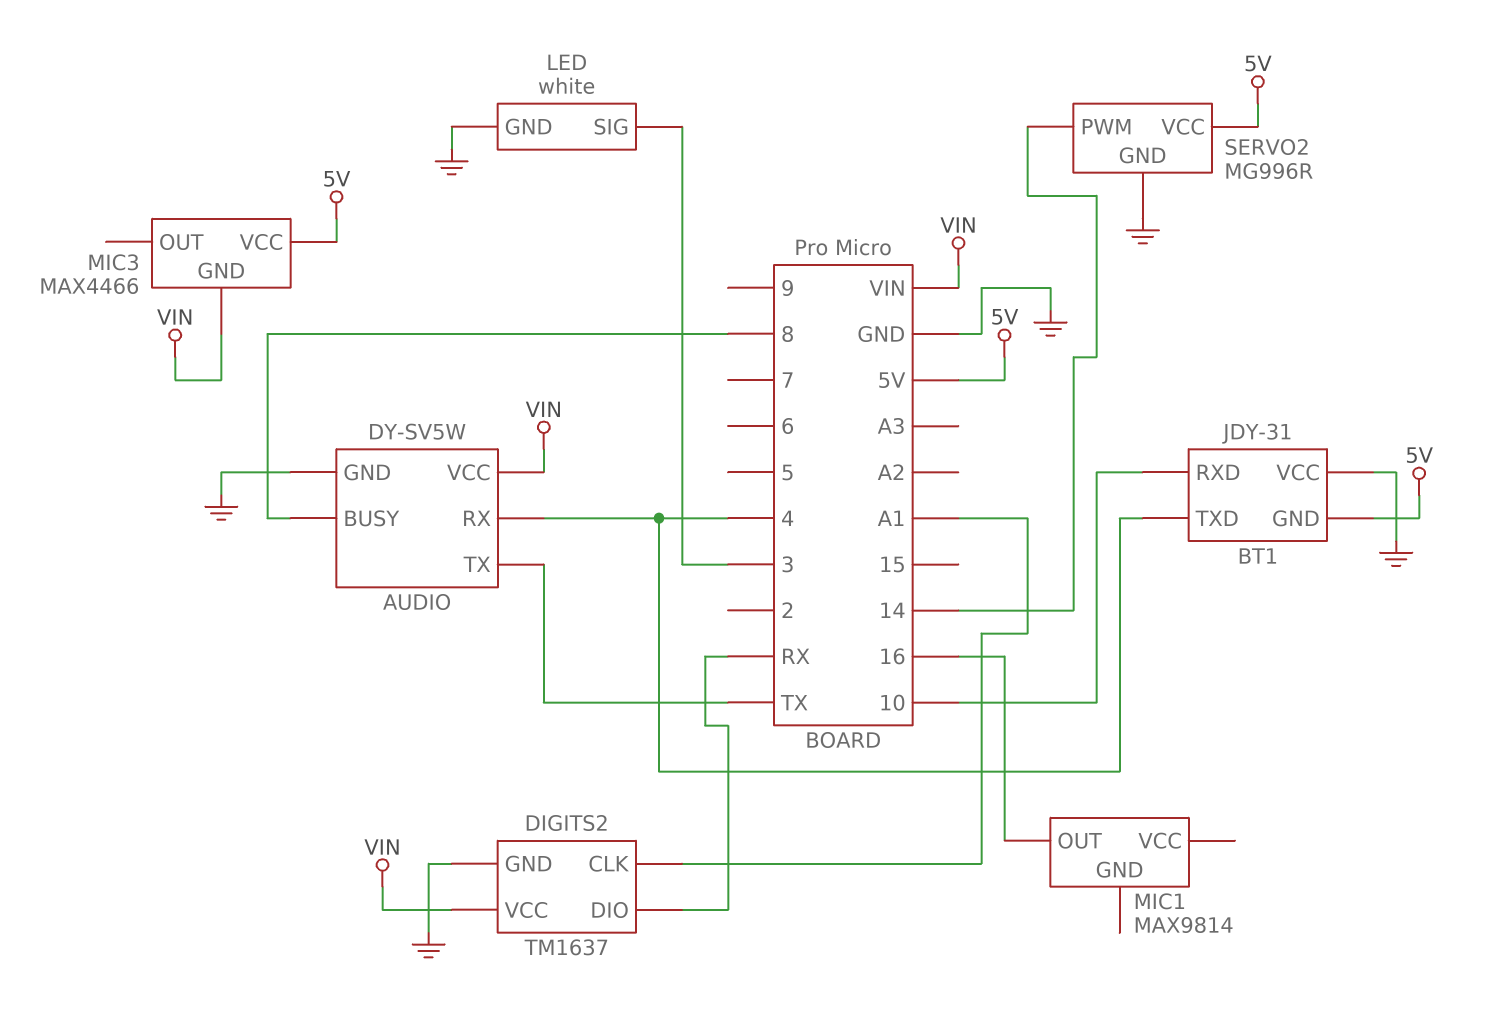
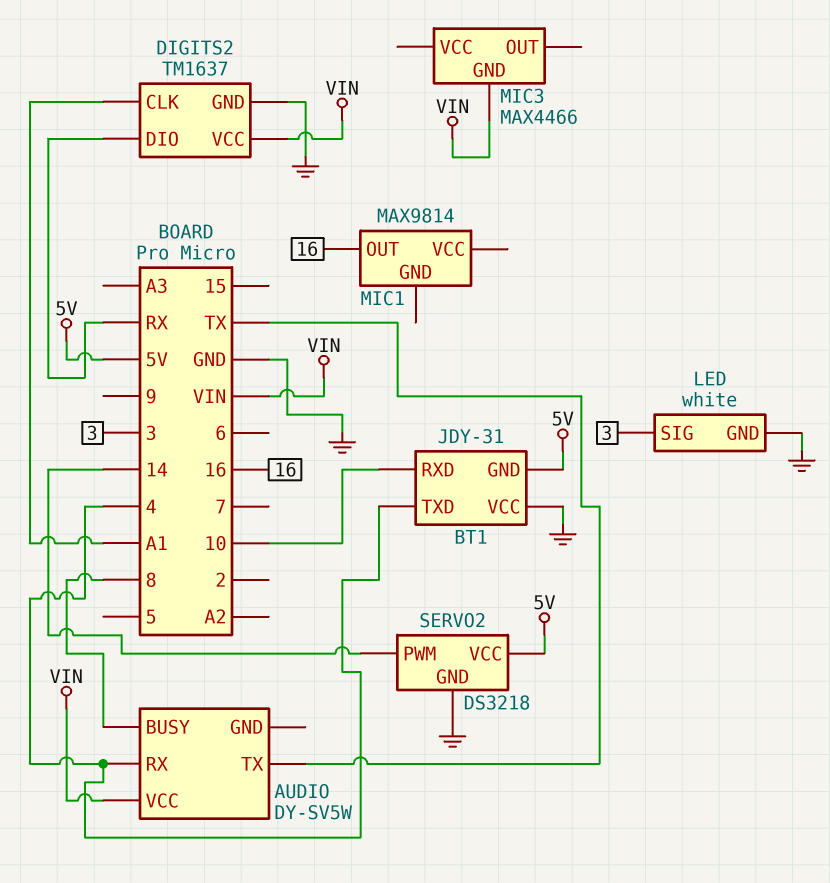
AUDIO pin GND: GND -> none
MIC3 pin VCC: 5V -> none
SERVO2: MG996R -> DS3218

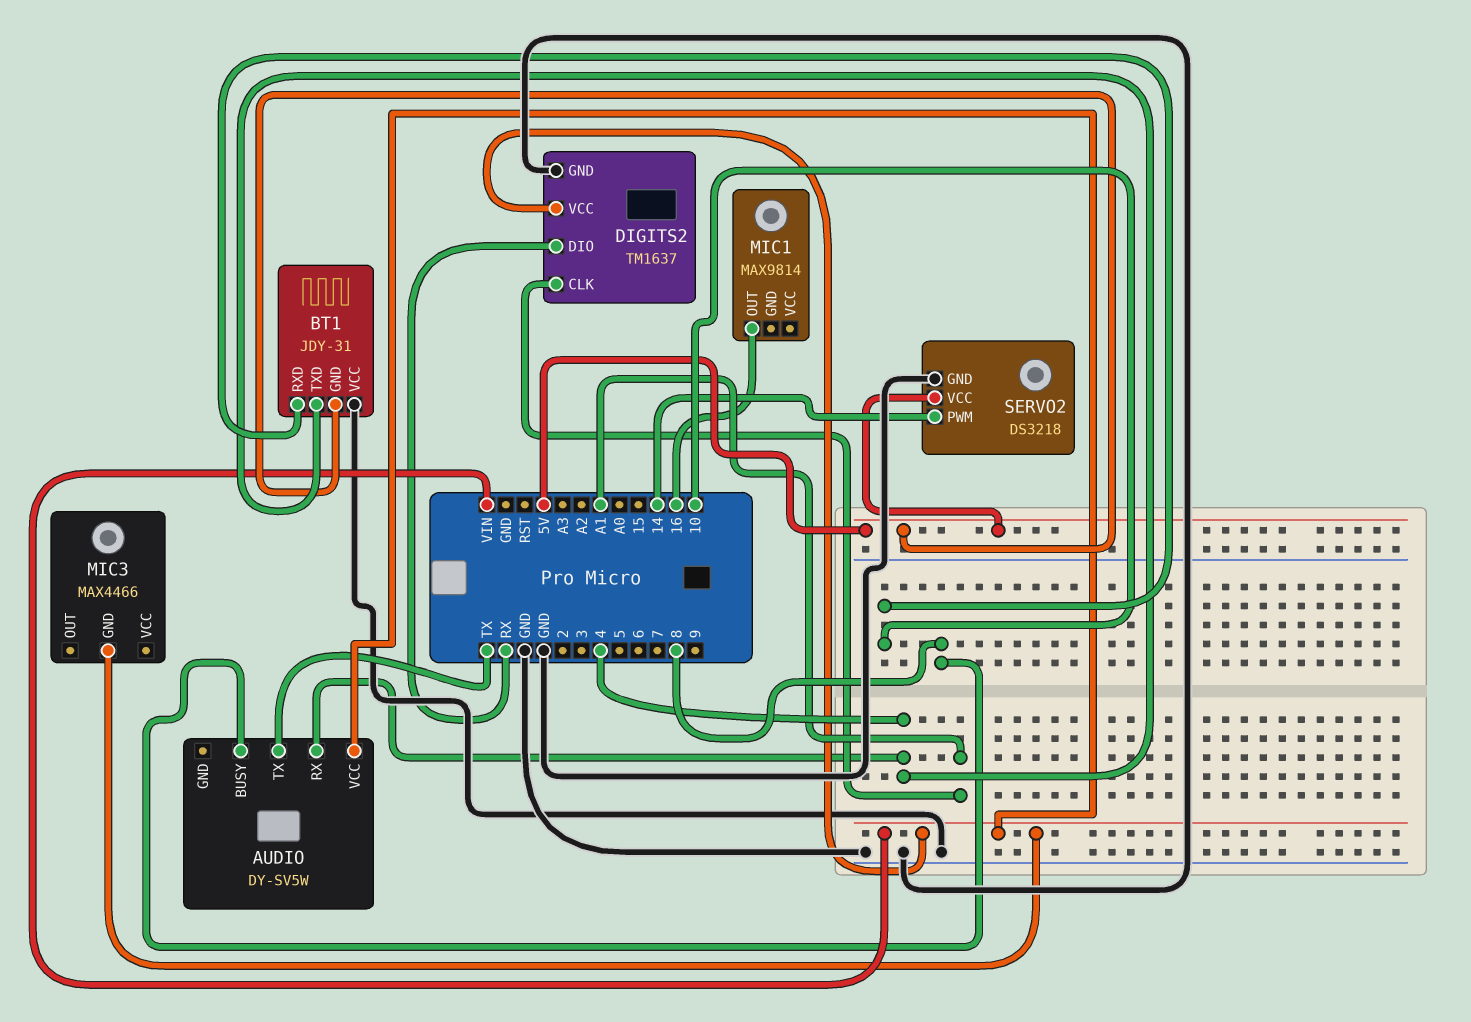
LED: white -> none
LED pin GND: GND -> none
LED pin SIG: 3 -> none

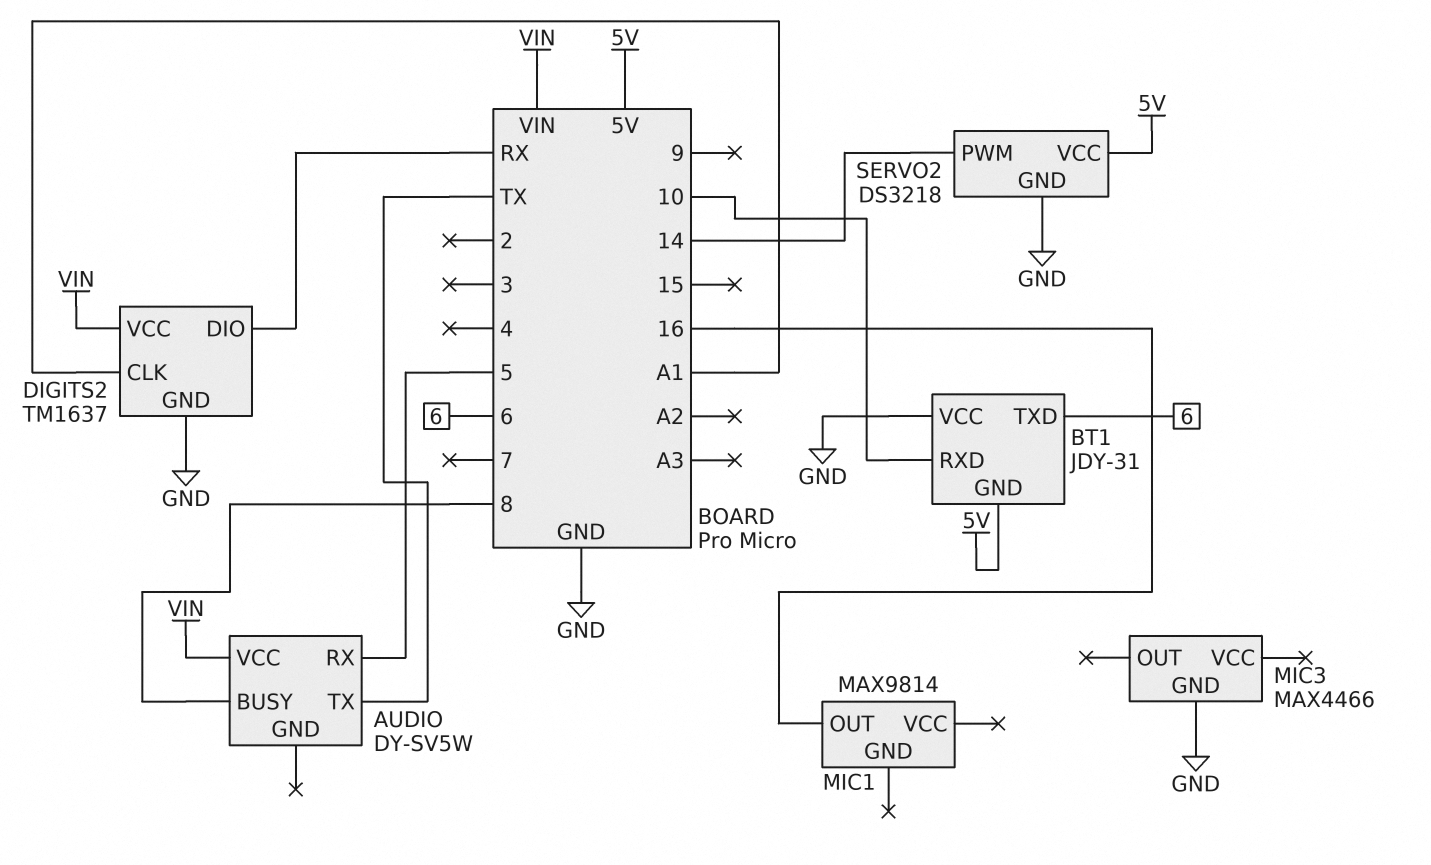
AUDIO pin RX: 4 -> 5
BT1 pin TXD: 4 -> 6
MIC3 pin GND: VIN -> GND

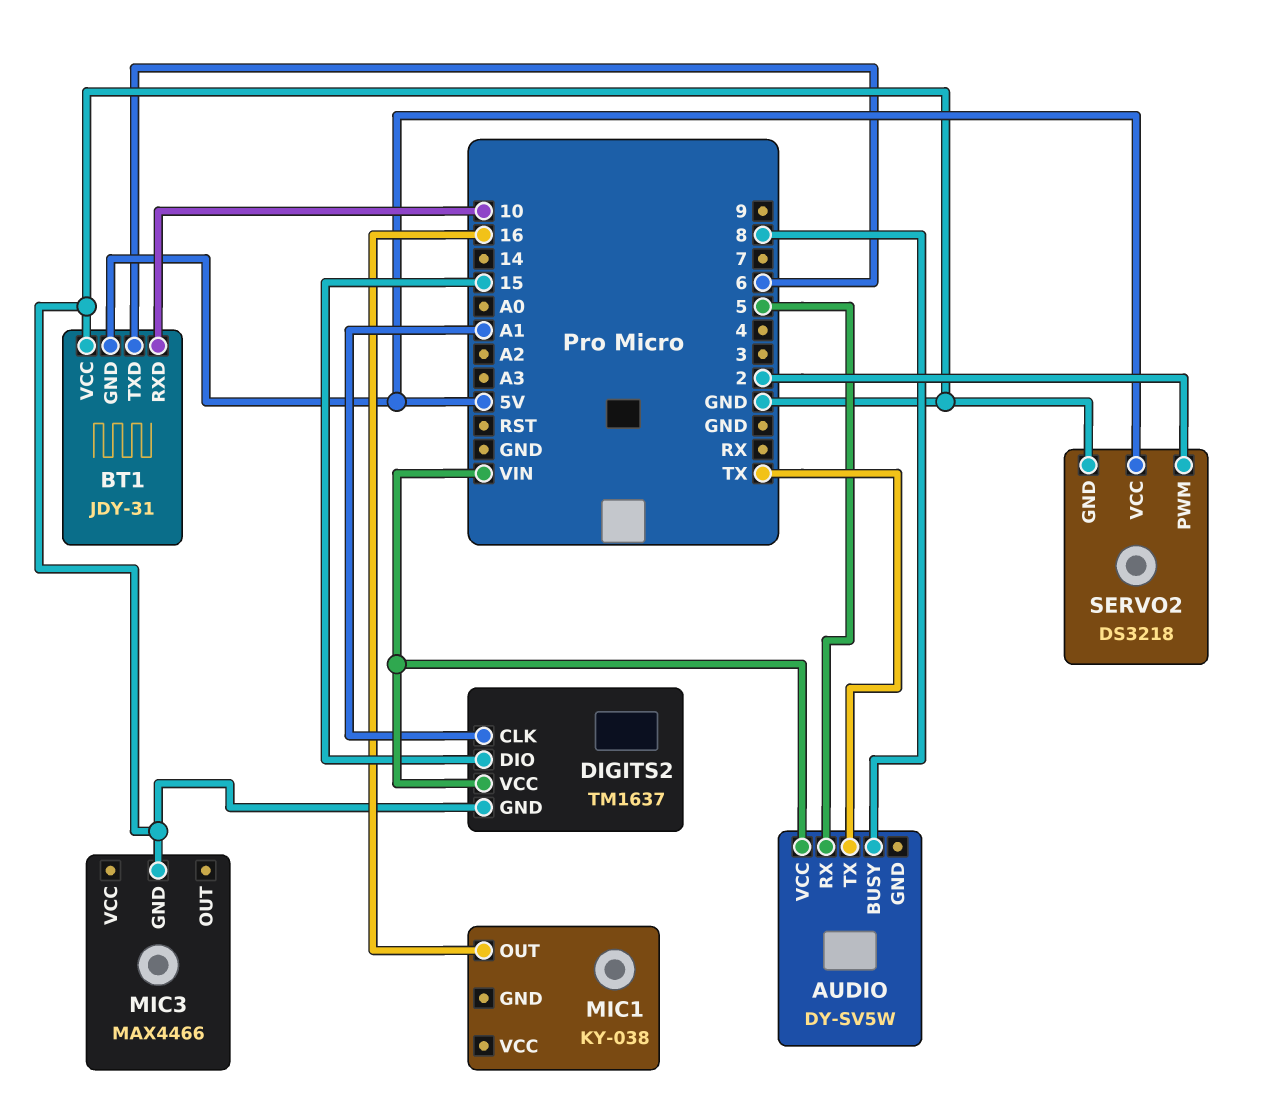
DIGITS2 pin DIO: RX -> 15
MIC1: MAX9814 -> KY-038
SERVO2 pin PWM: 14 -> 2

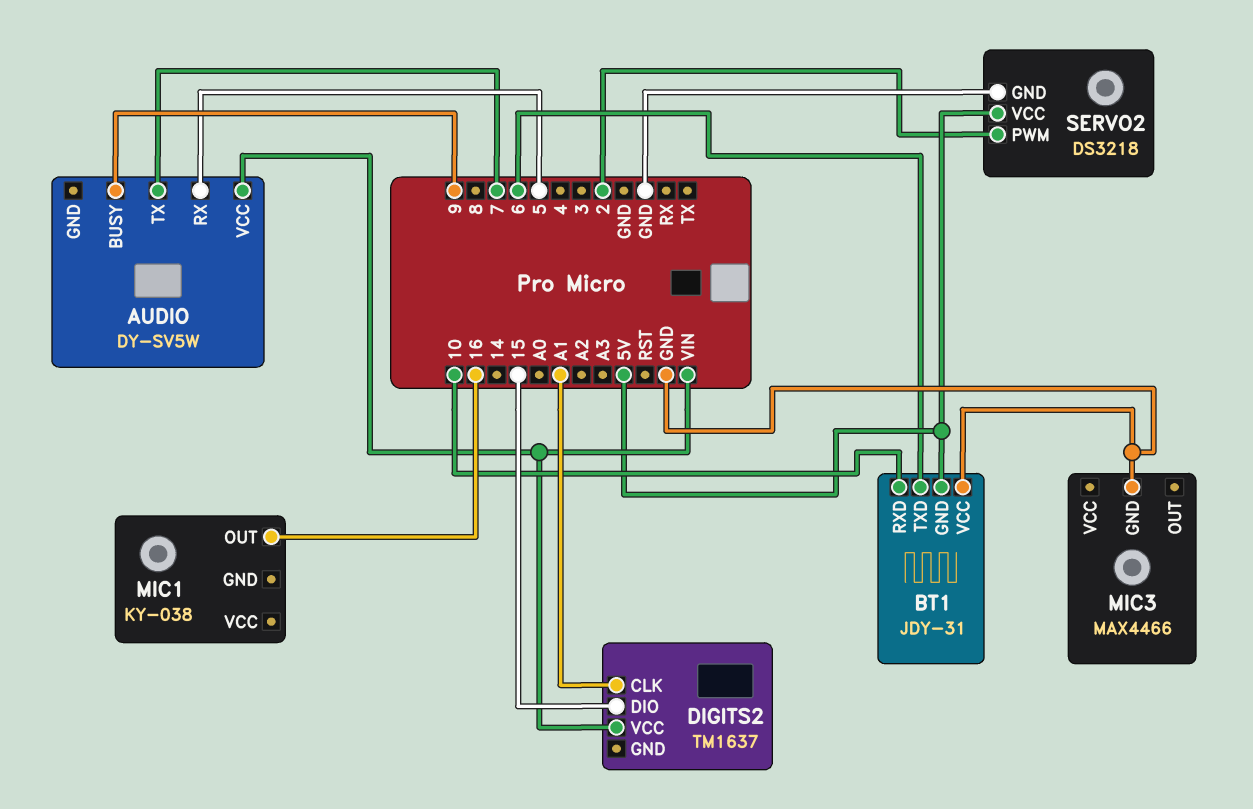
AUDIO pin BUSY: 8 -> 9
AUDIO pin TX: TX -> 7
DIGITS2 pin GND: GND -> none

